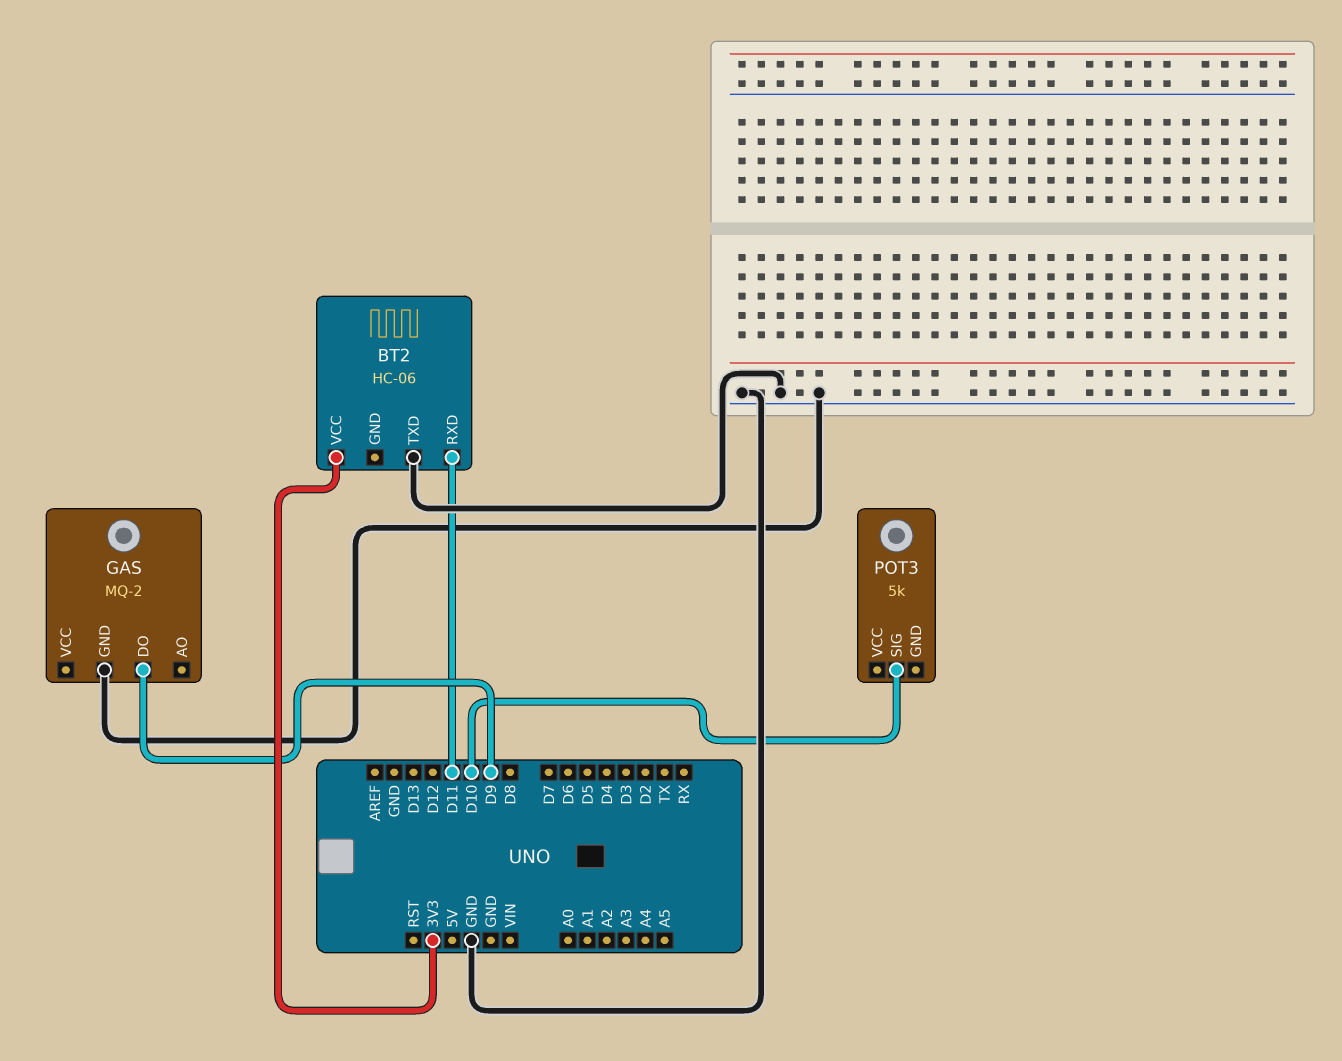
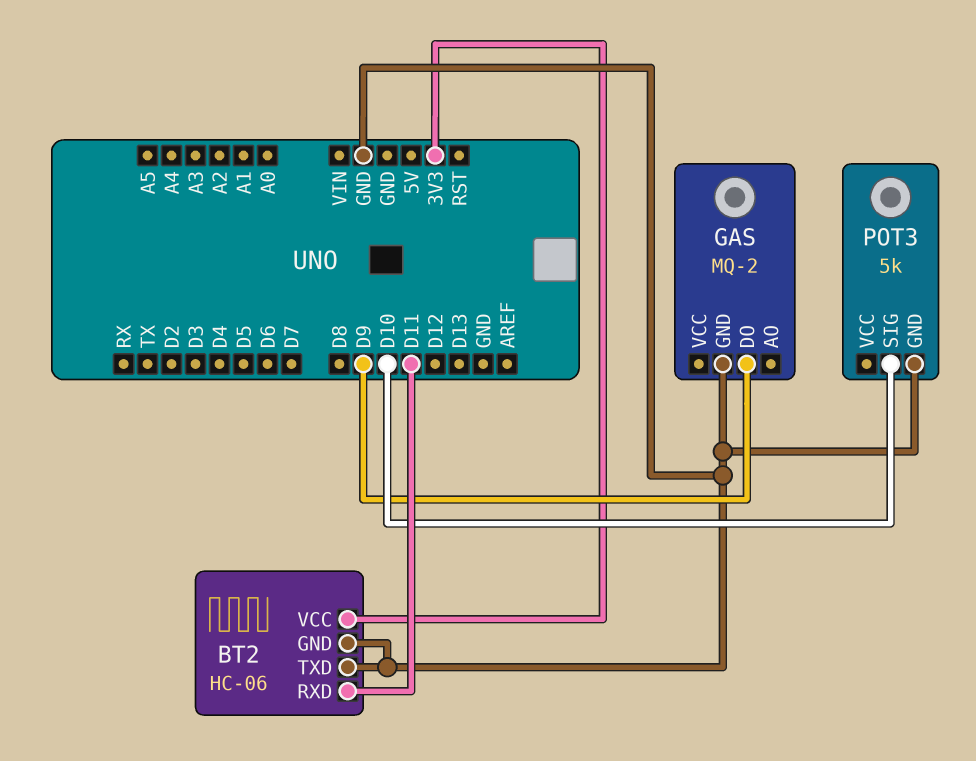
BT2 pin GND: none -> GND
POT3 pin GND: none -> GND

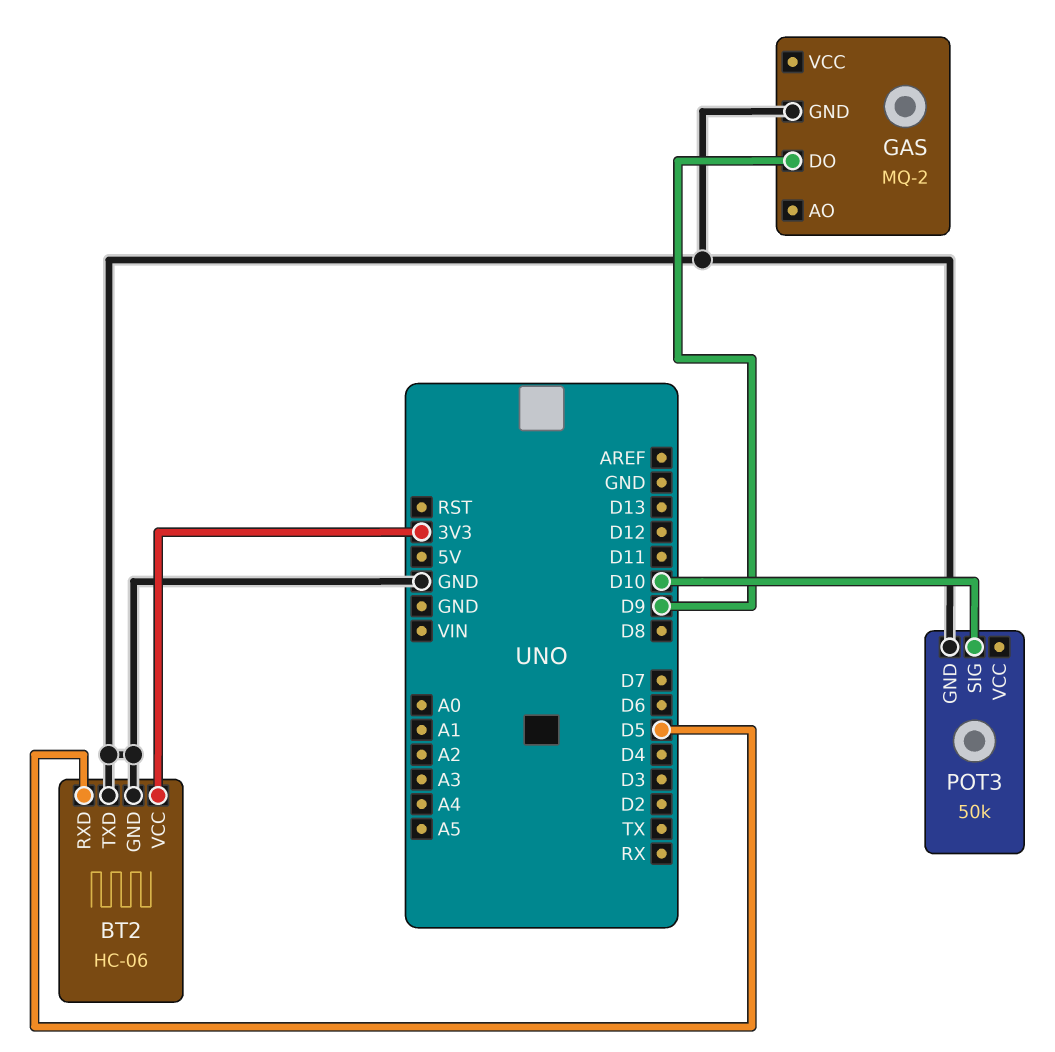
BT2 pin RXD: D11 -> D5
POT3: 5k -> 50k

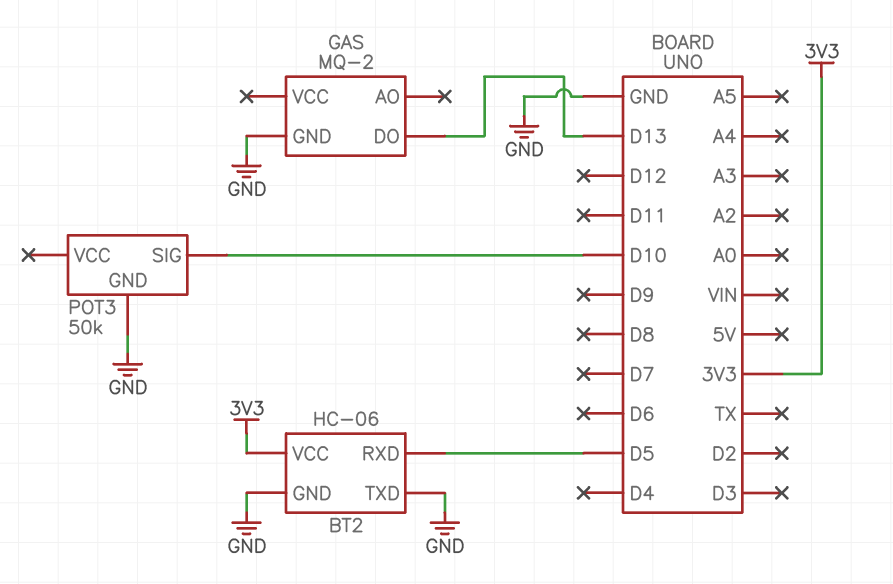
GAS pin DO: D9 -> D13

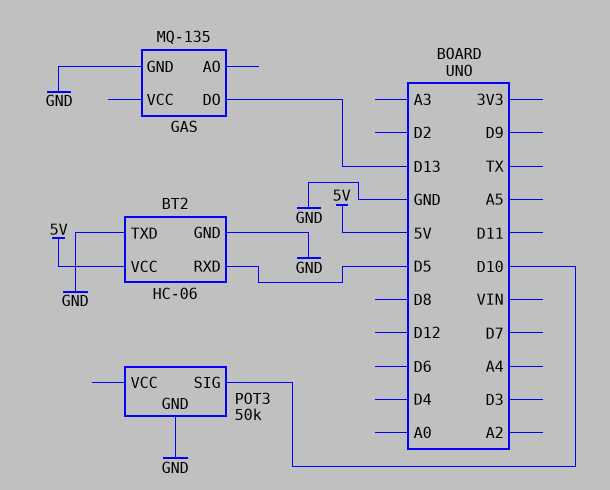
BT2 pin VCC: 3V3 -> 5V
GAS: MQ-2 -> MQ-135

